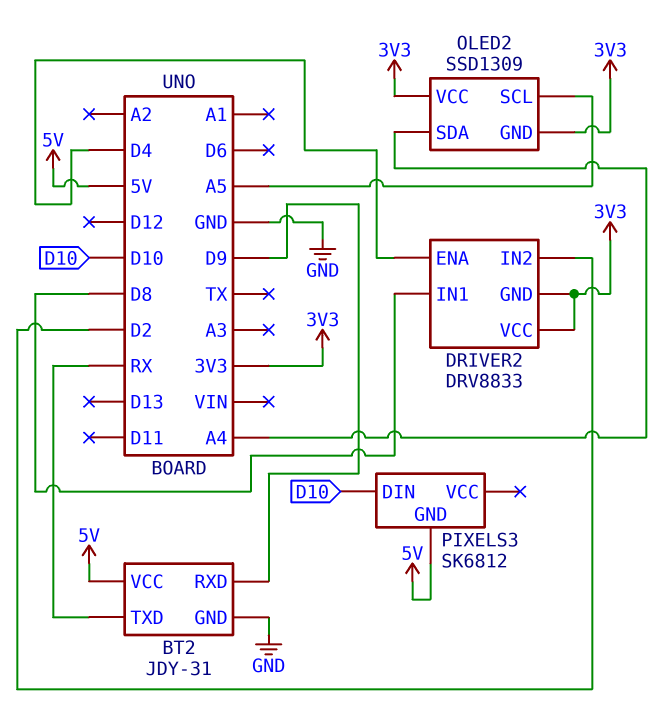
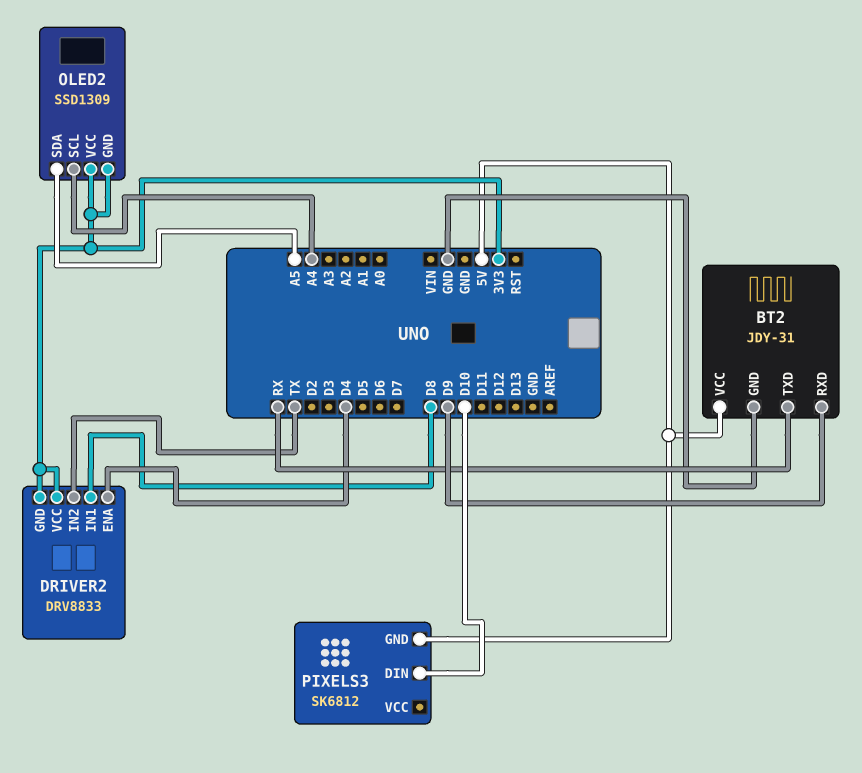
DRIVER2 pin IN2: D2 -> TX
OLED2 pin SCL: A5 -> A4
OLED2 pin SDA: A4 -> A5

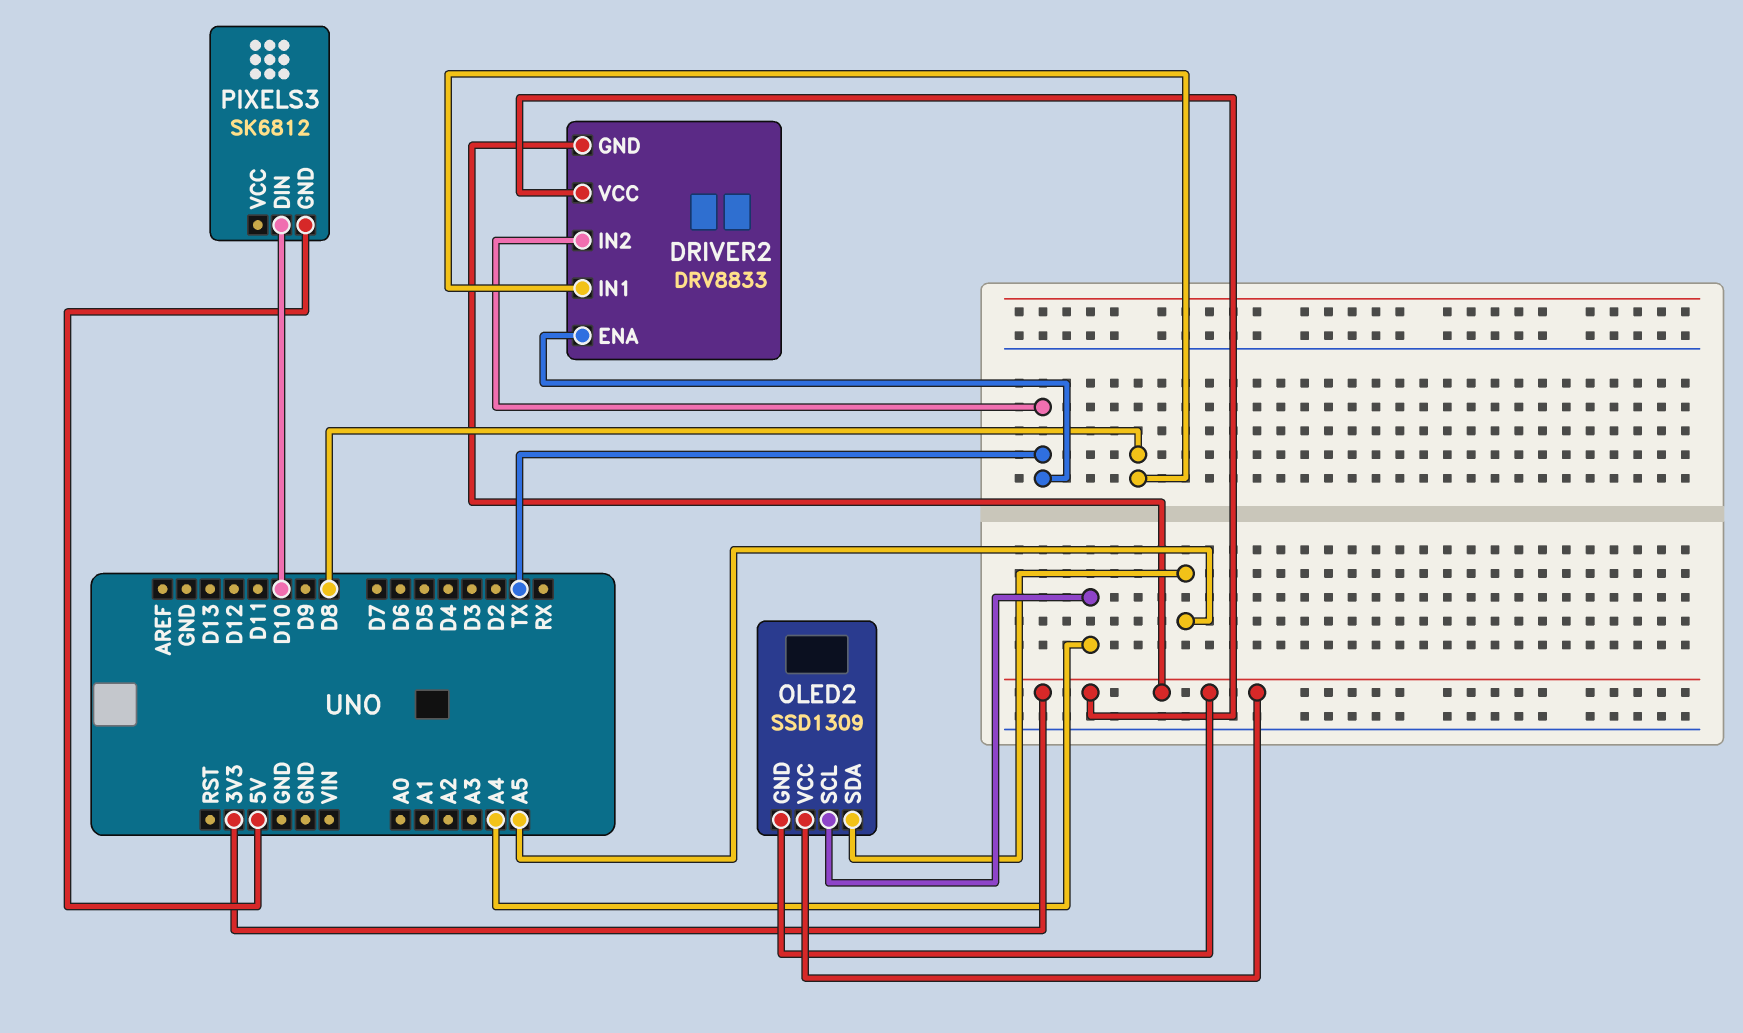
BT2: JDY-31 -> none
BT2 pin GND: GND -> none
BT2 pin RXD: D9 -> none
BT2 pin TXD: RX -> none
BT2 pin VCC: 5V -> none
DRIVER2 pin ENA: D4 -> TX

